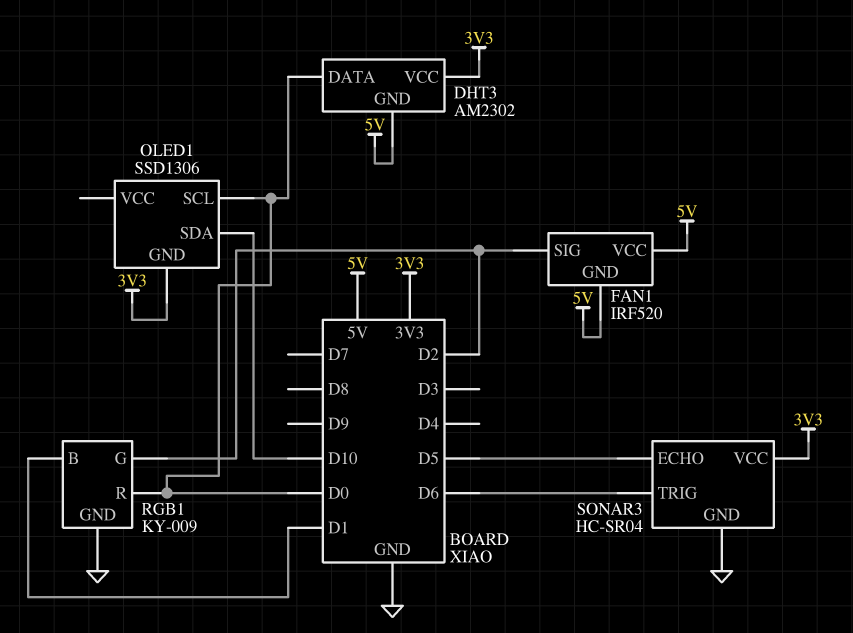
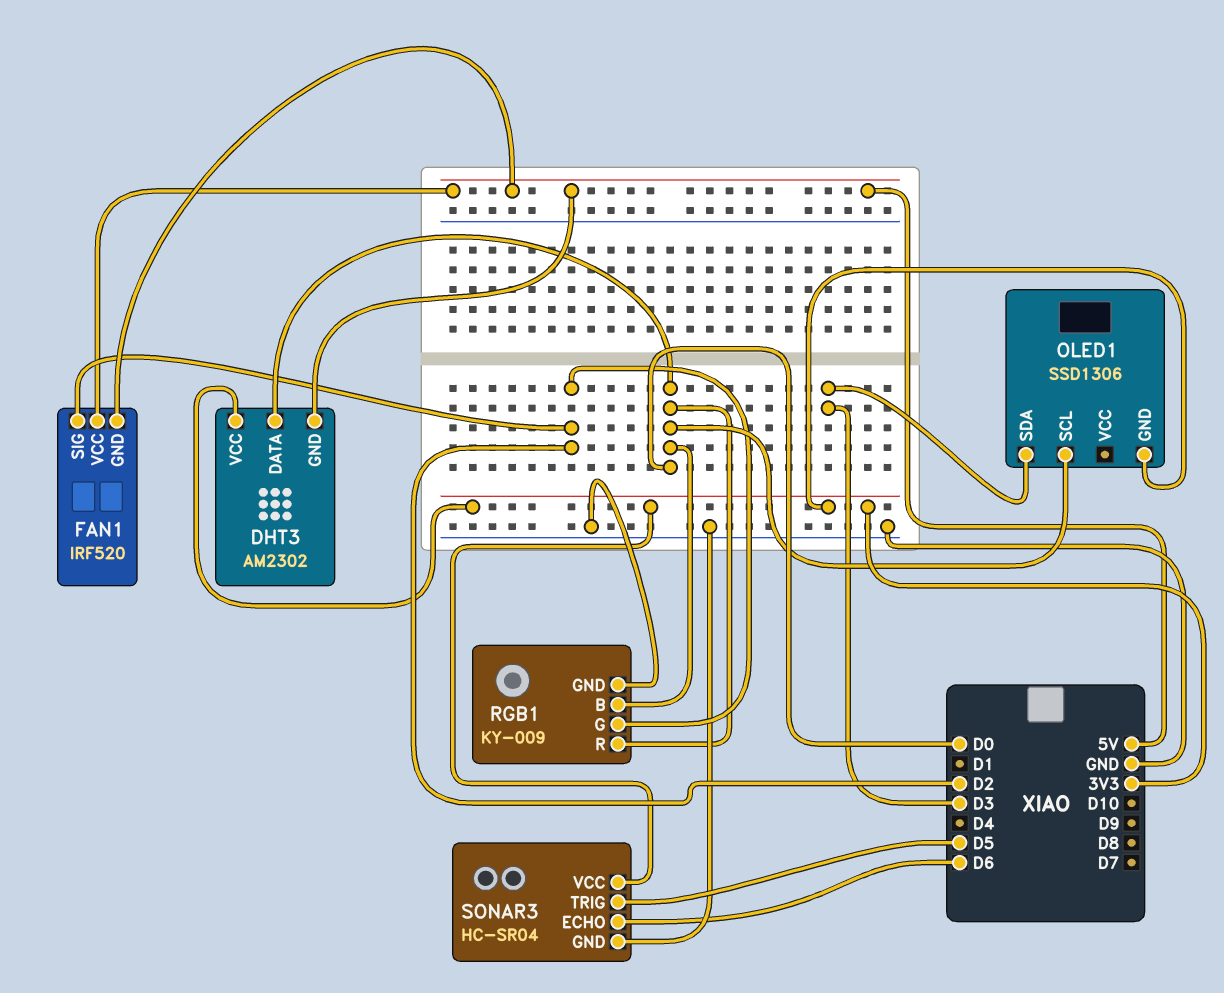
OLED1 pin SDA: D10 -> D3
RGB1 pin B: D1 -> D0
SONAR3 pin ECHO: D5 -> D6
SONAR3 pin TRIG: D6 -> D5

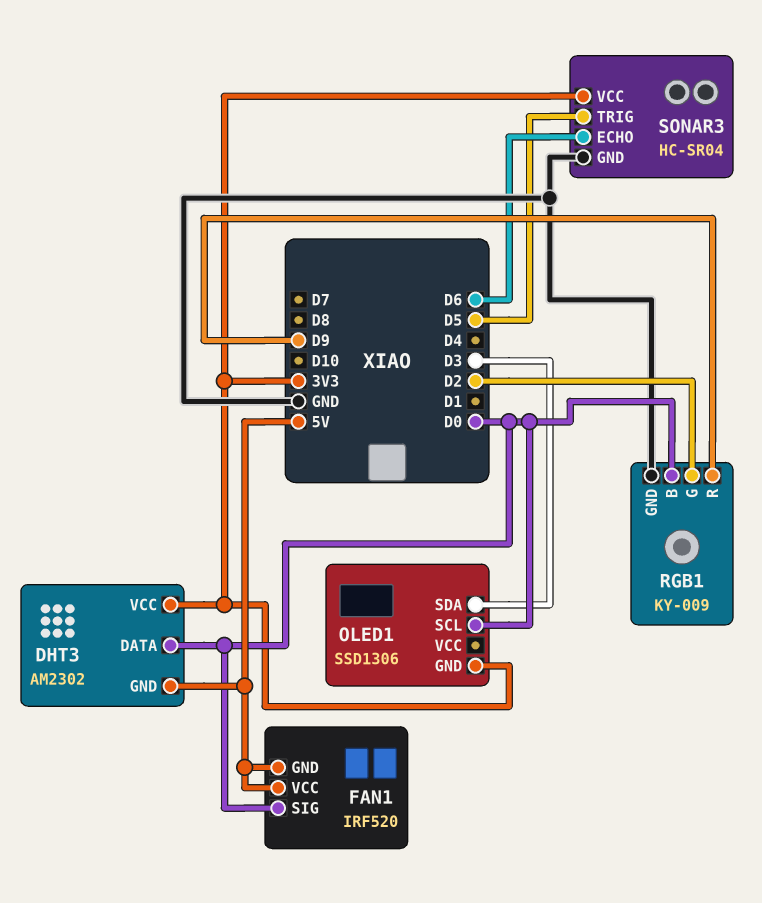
FAN1 pin SIG: D2 -> D0
RGB1 pin R: D0 -> D9

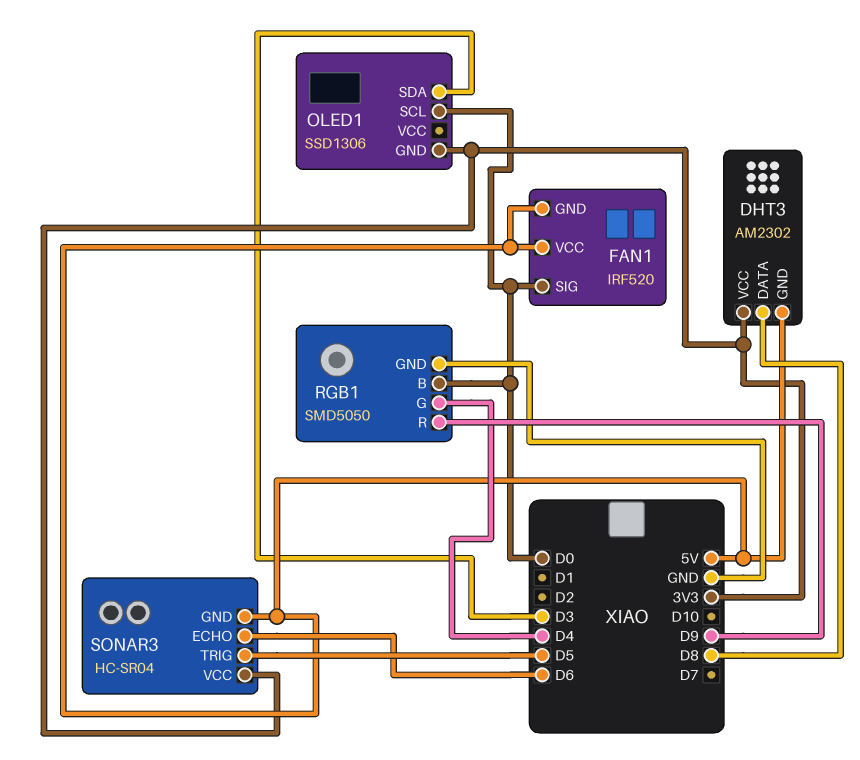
DHT3 pin DATA: D0 -> D8
RGB1: KY-009 -> SMD5050
RGB1 pin G: D2 -> D4
SONAR3 pin GND: GND -> 5V

